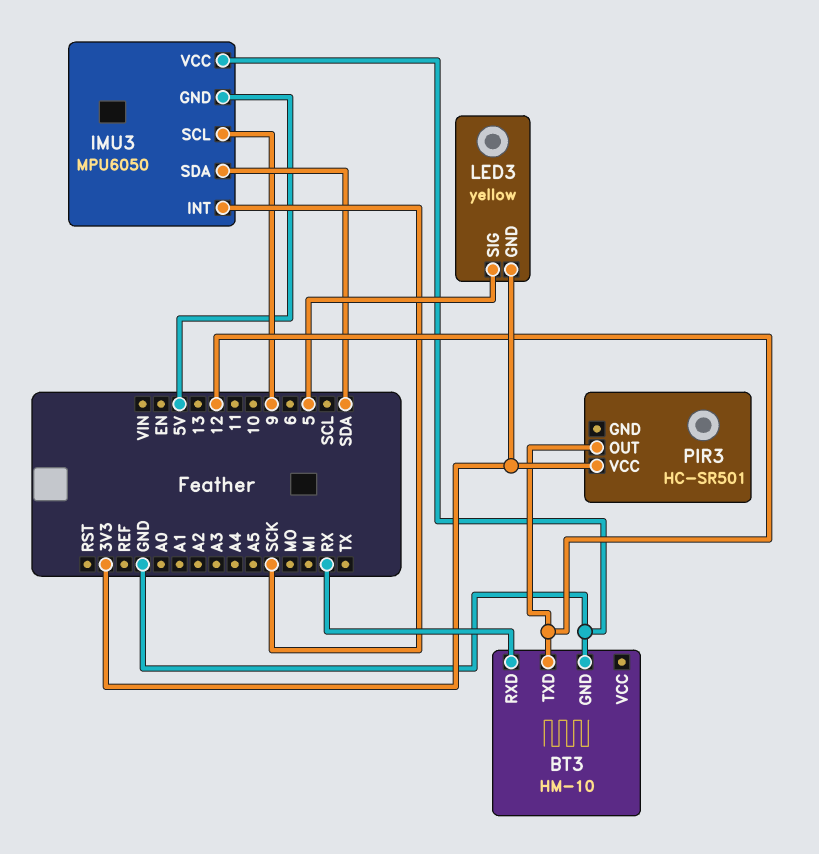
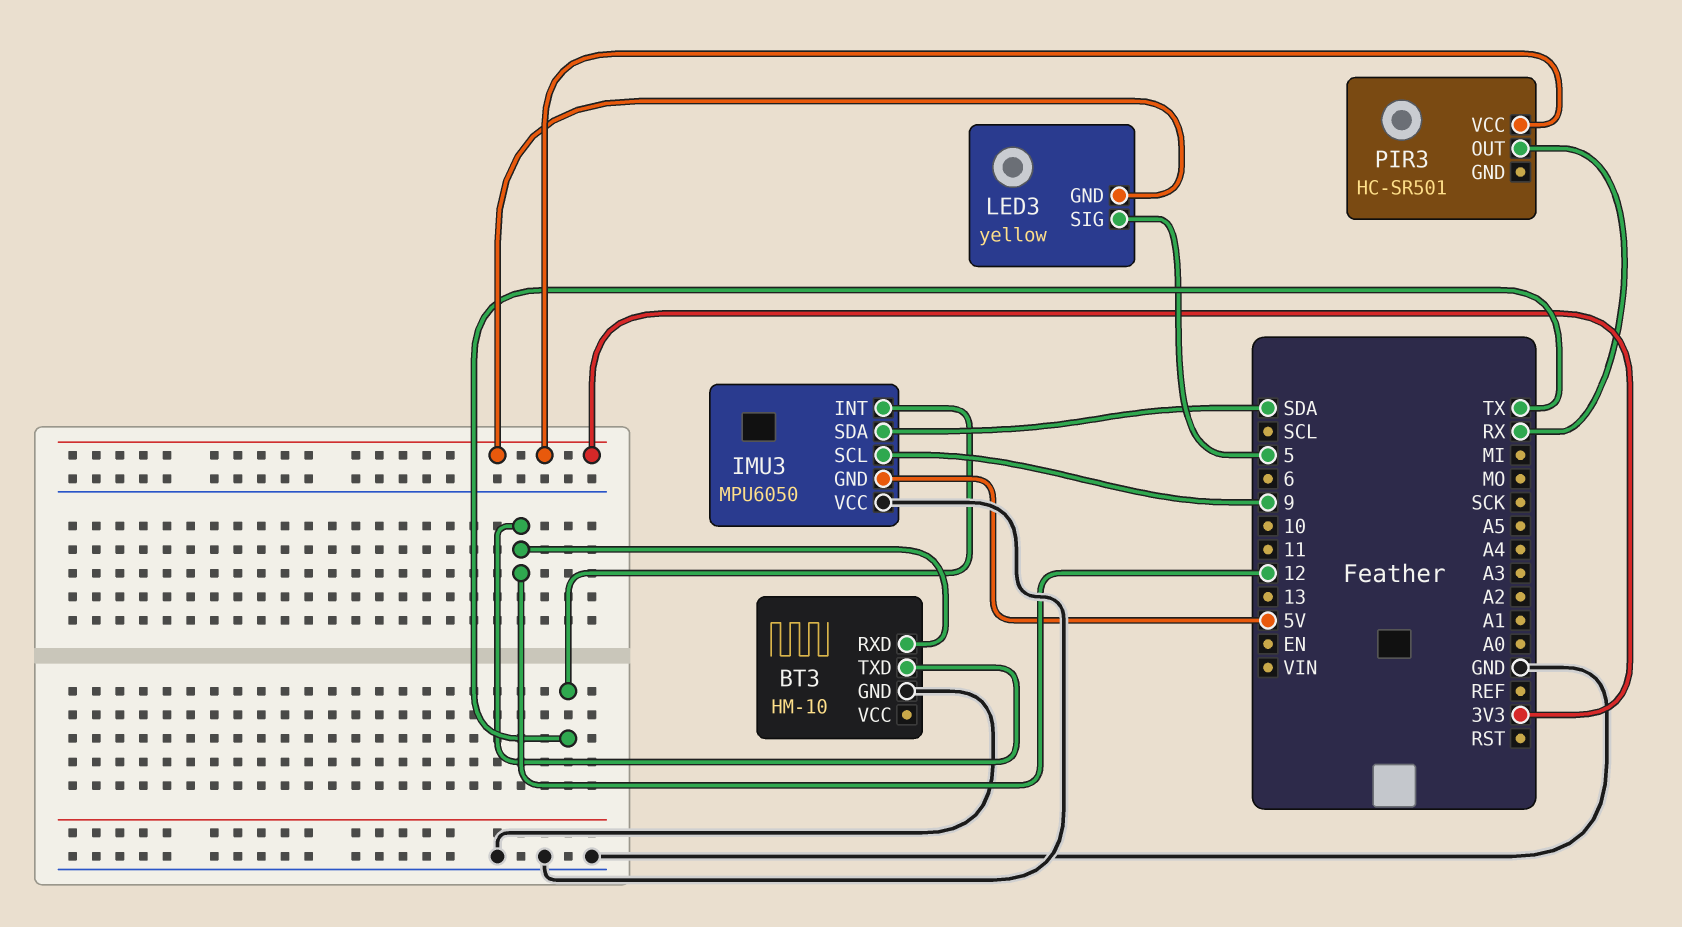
BT3 pin RXD: RX -> 12
IMU3 pin INT: SCK -> TX
PIR3 pin OUT: 12 -> RX

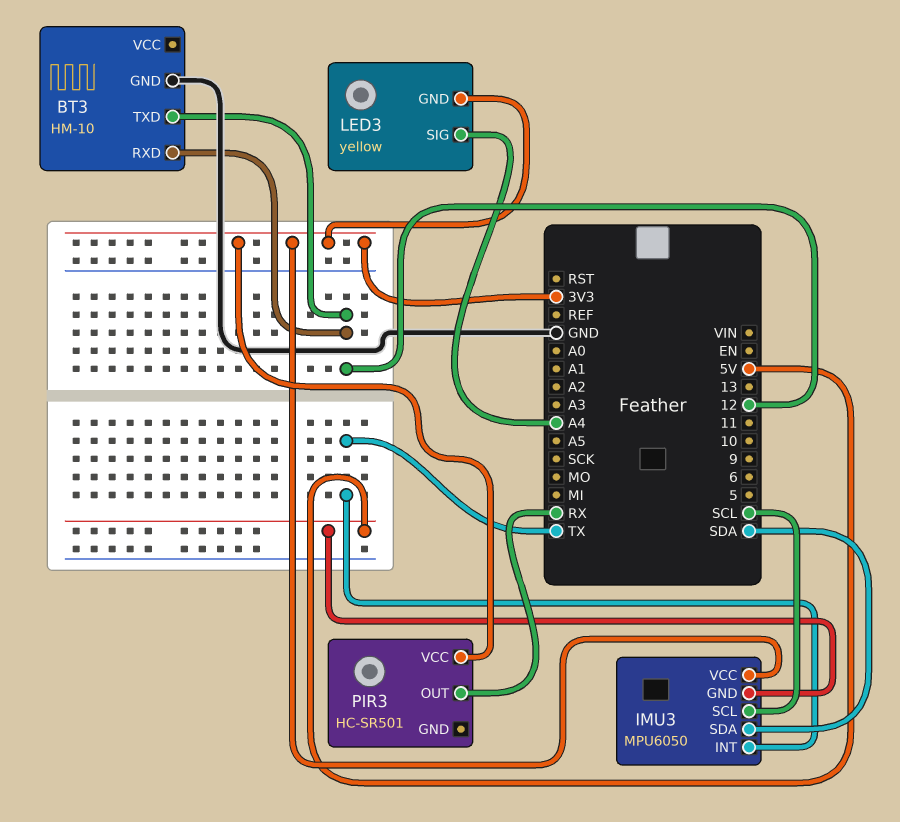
IMU3 pin SCL: 9 -> SCL
IMU3 pin VCC: GND -> 3V3
LED3 pin SIG: 5 -> A4

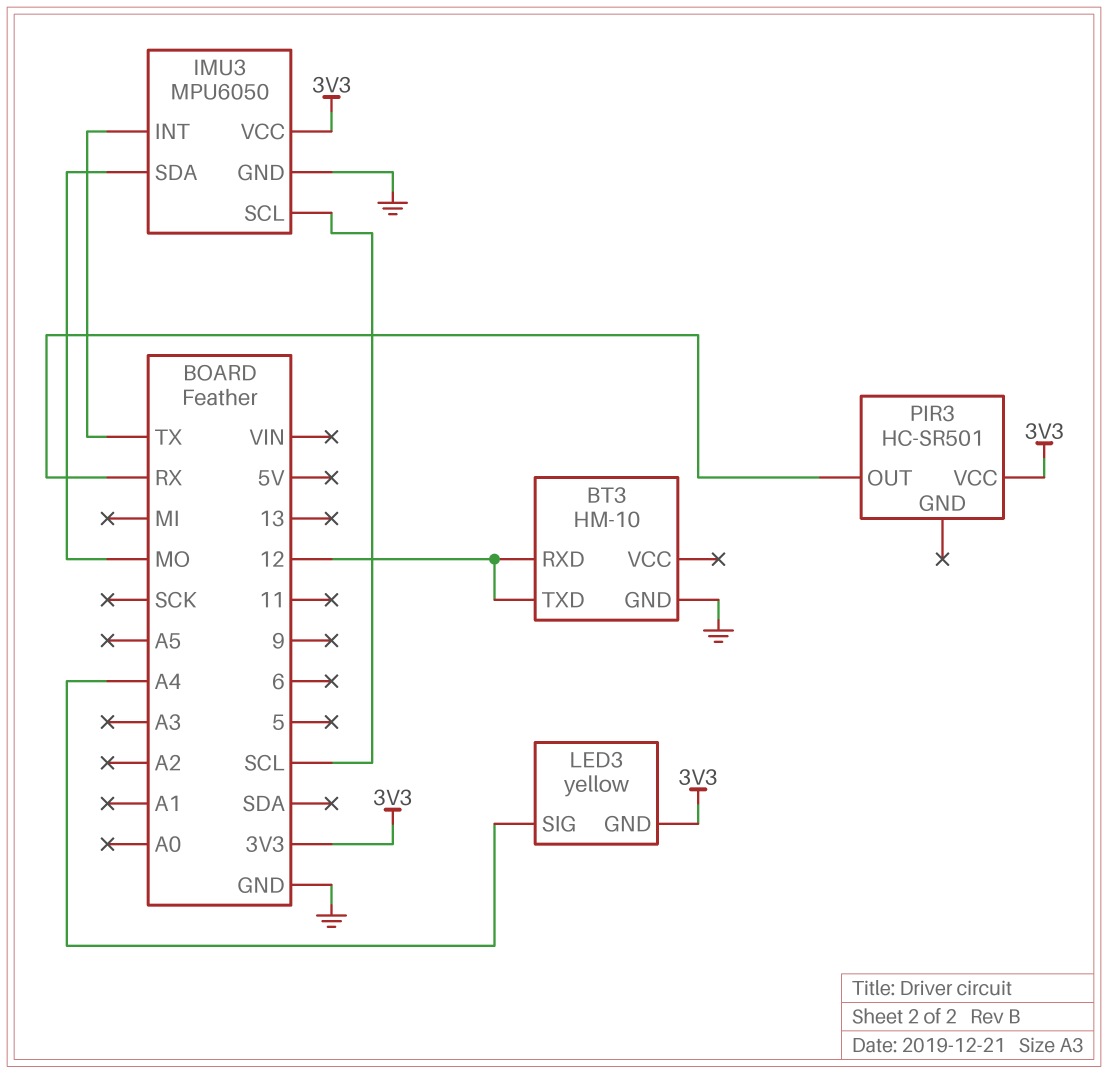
IMU3 pin GND: 5V -> GND
IMU3 pin SDA: SDA -> MO

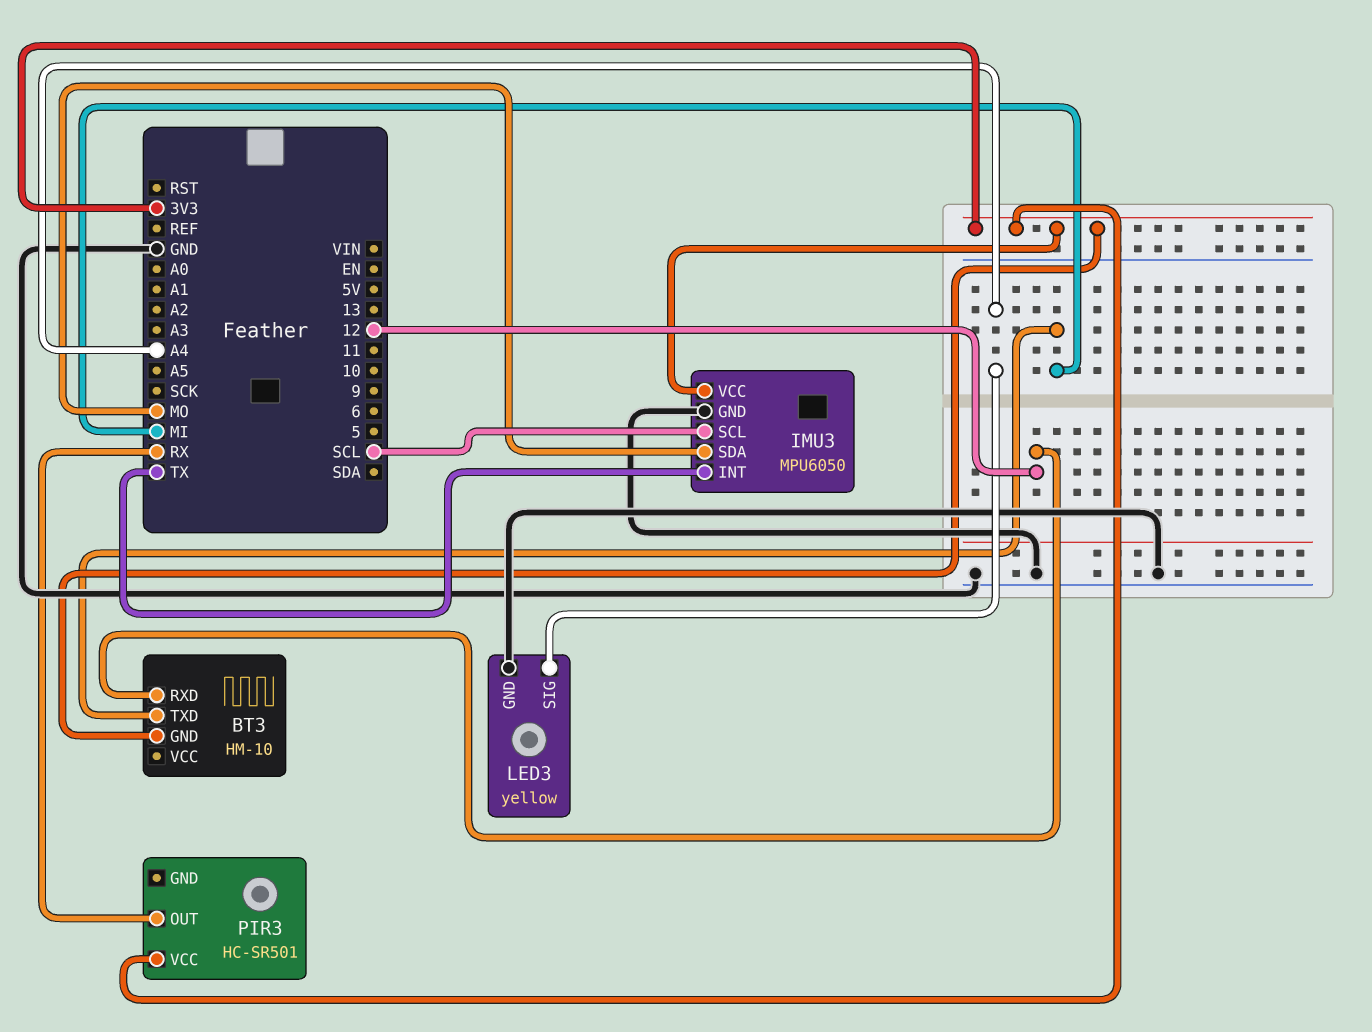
BT3 pin GND: GND -> 3V3
BT3 pin TXD: 12 -> MI
LED3 pin GND: 3V3 -> GND

